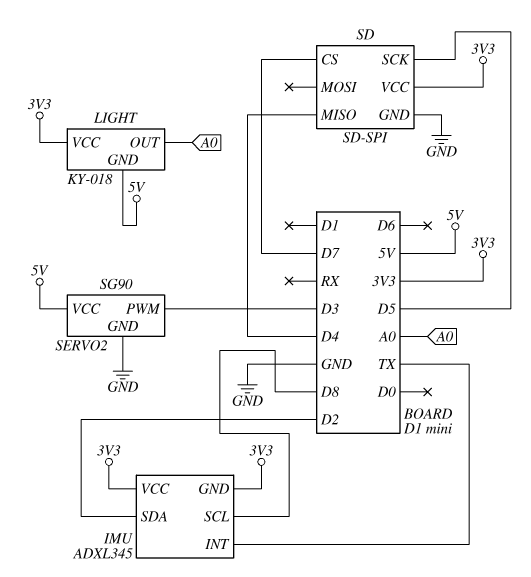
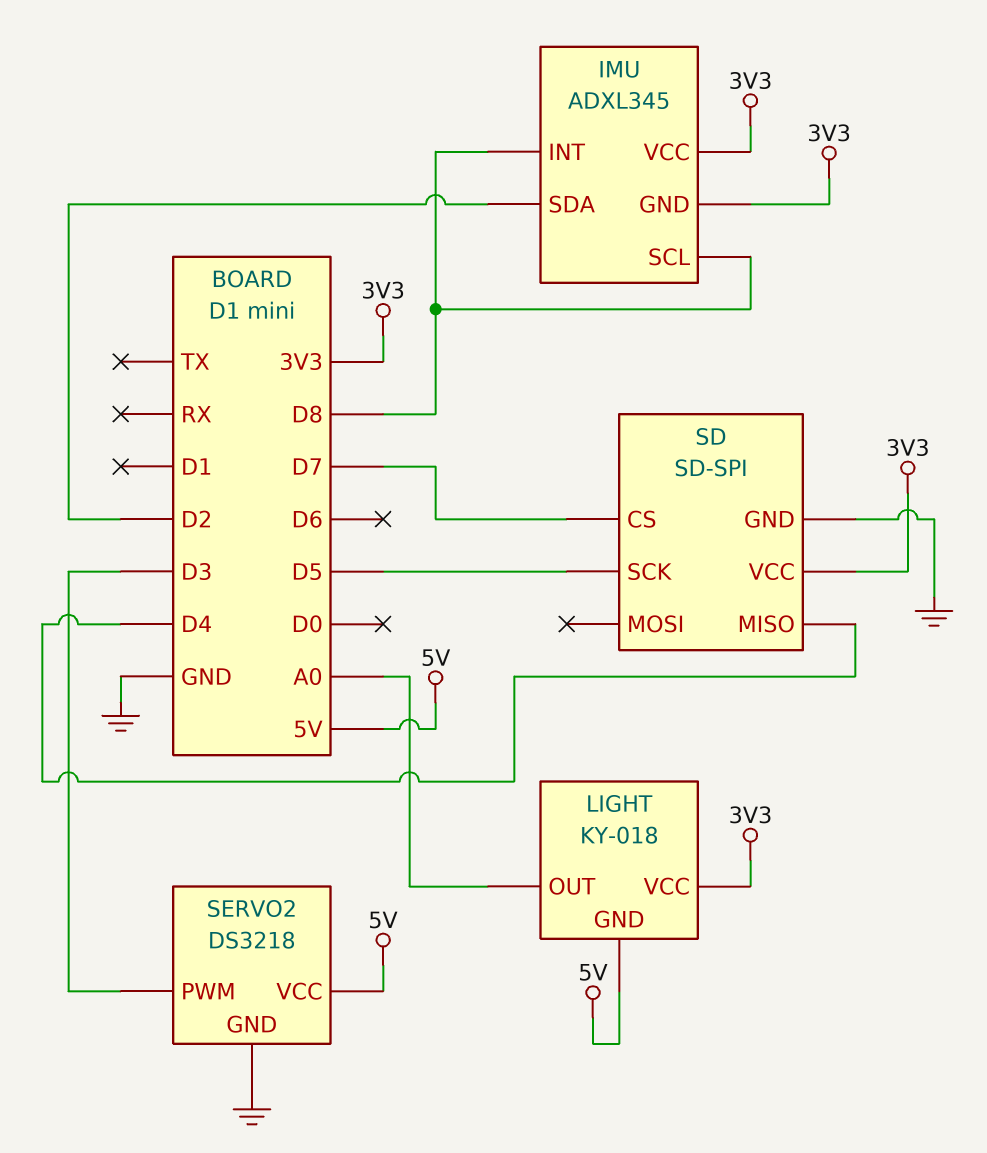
IMU pin INT: TX -> D8
SERVO2: SG90 -> DS3218

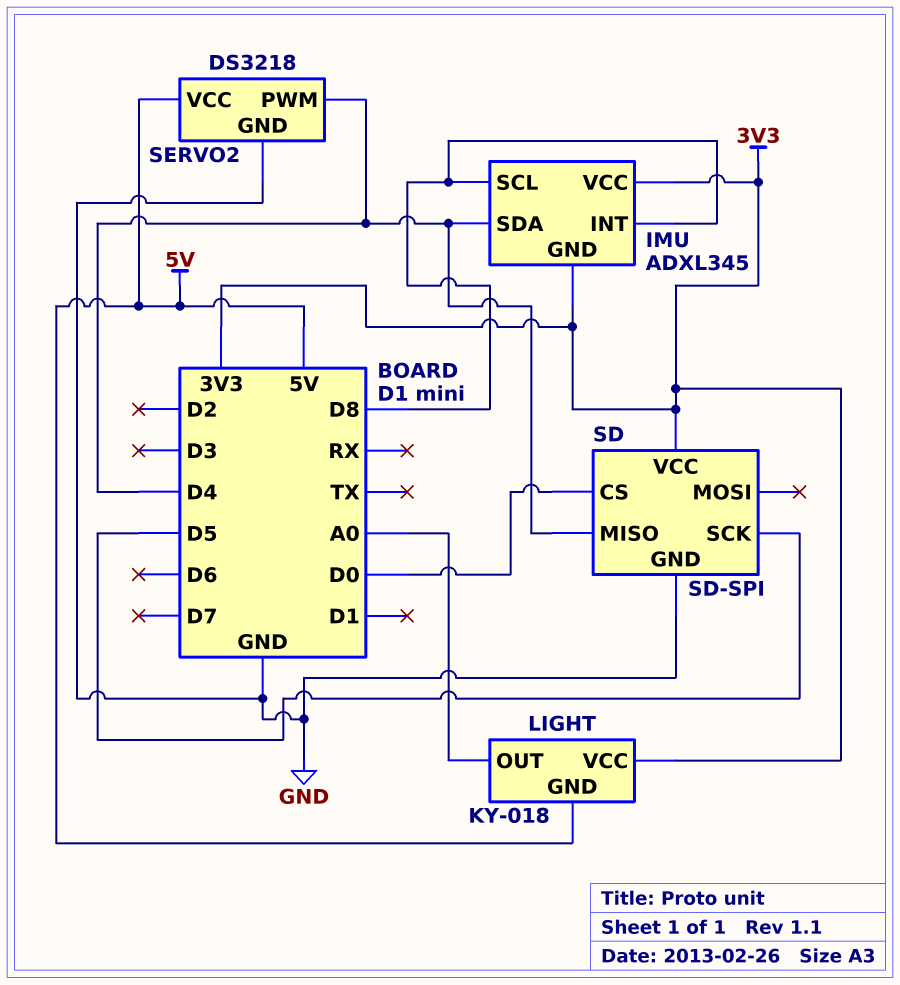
IMU pin SDA: D2 -> D4
SD pin CS: D7 -> D0
SERVO2 pin PWM: D3 -> D4

